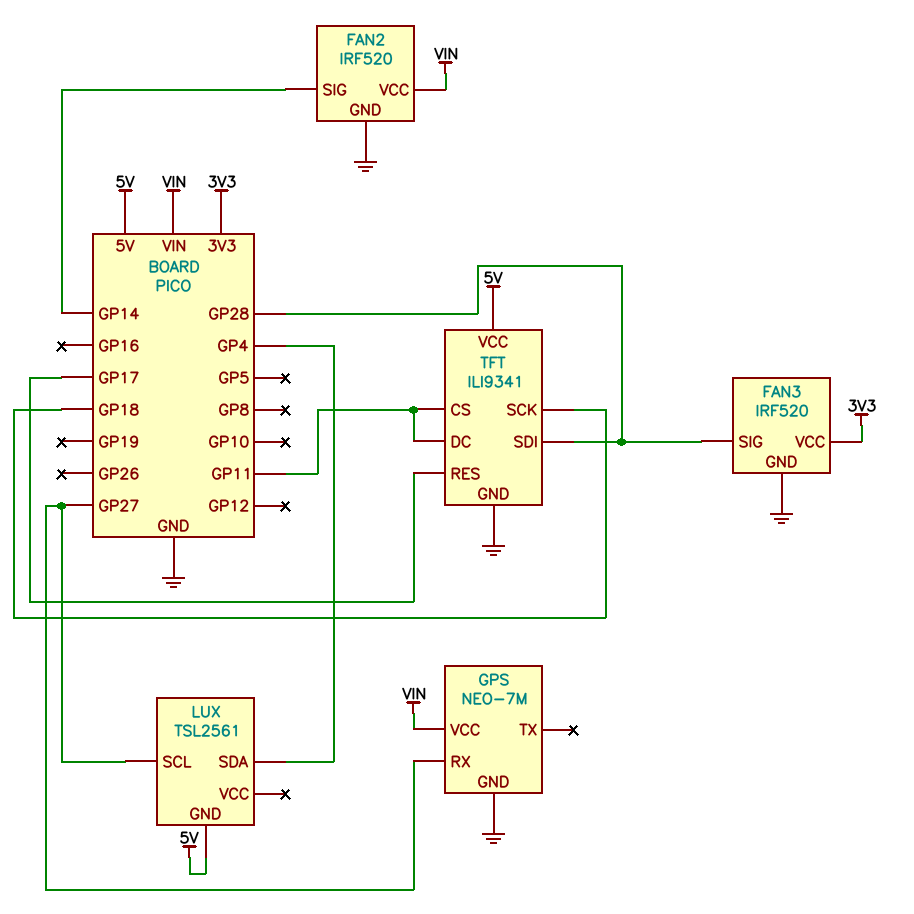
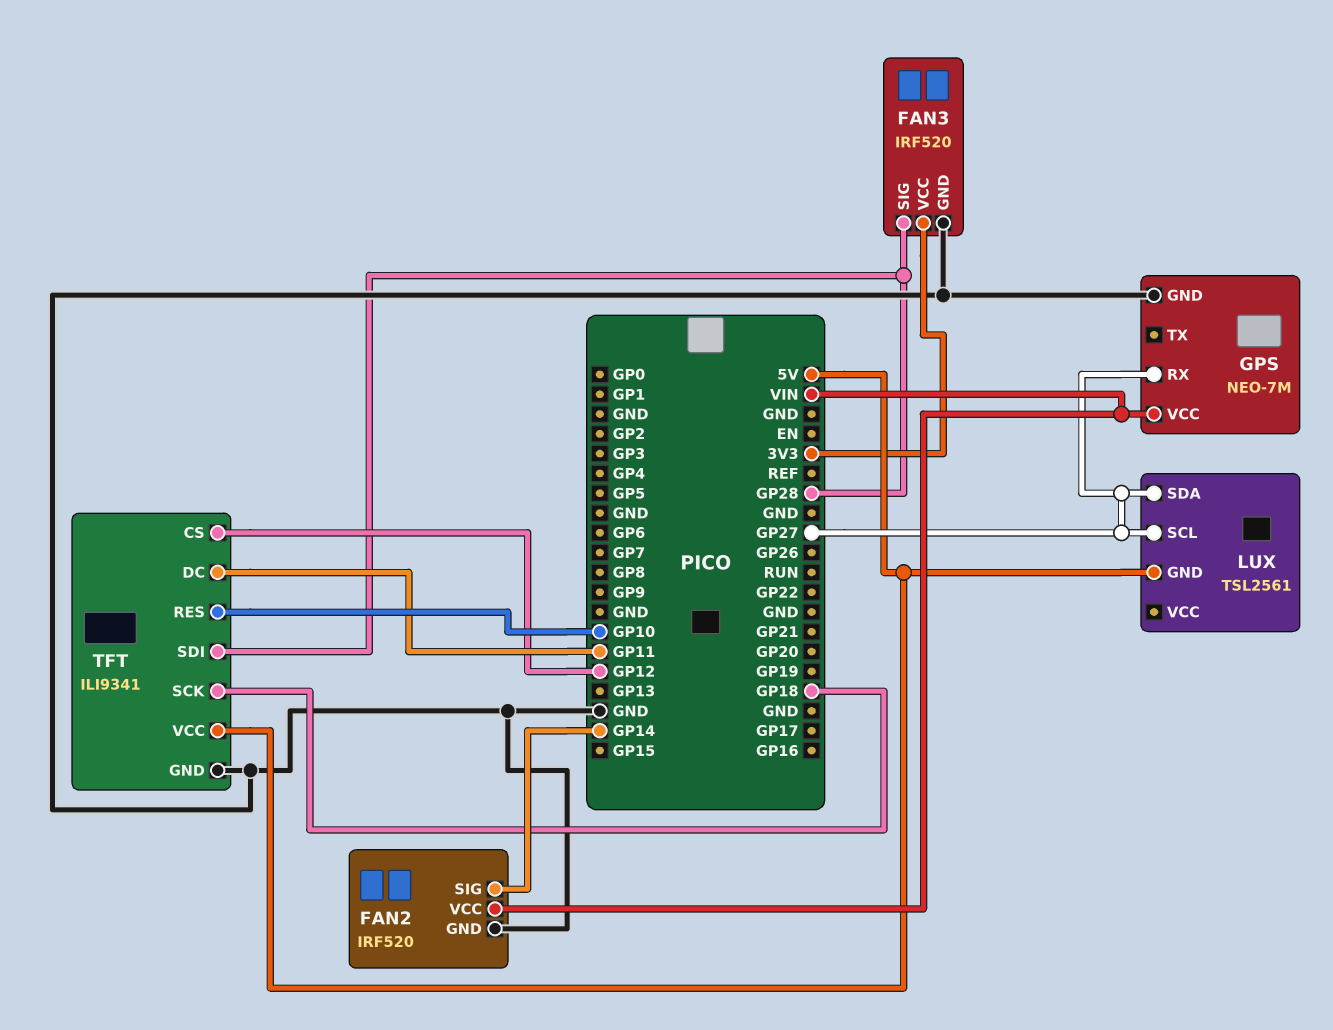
LUX pin SDA: GP4 -> GP27
TFT pin CS: GP11 -> GP12
TFT pin RES: GP17 -> GP10

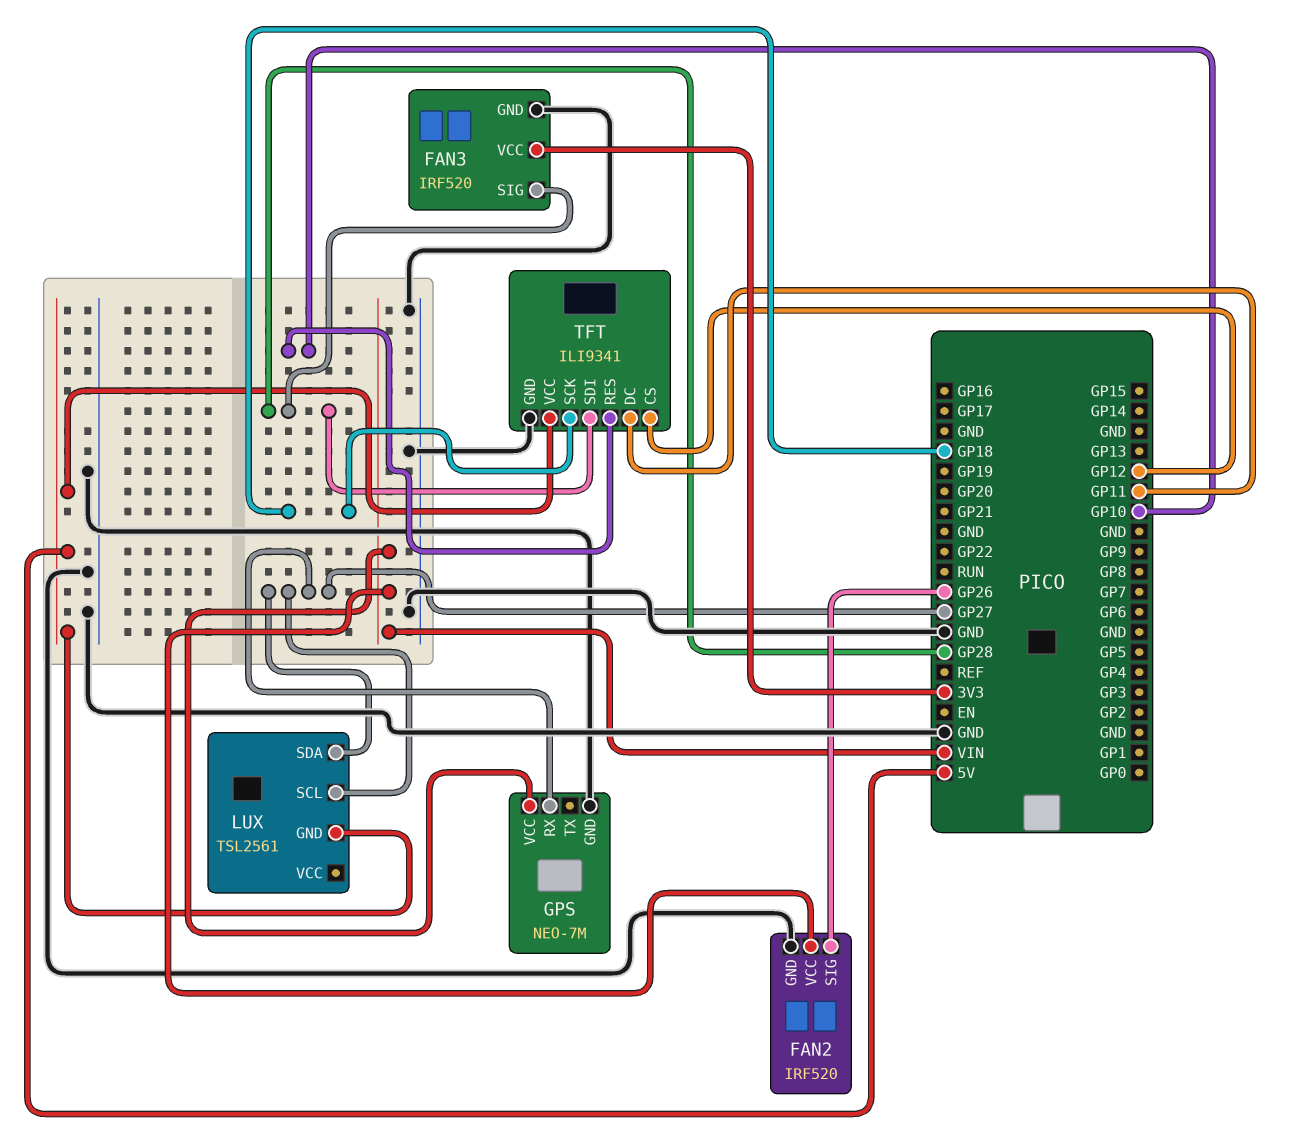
FAN2 pin SIG: GP14 -> GP26

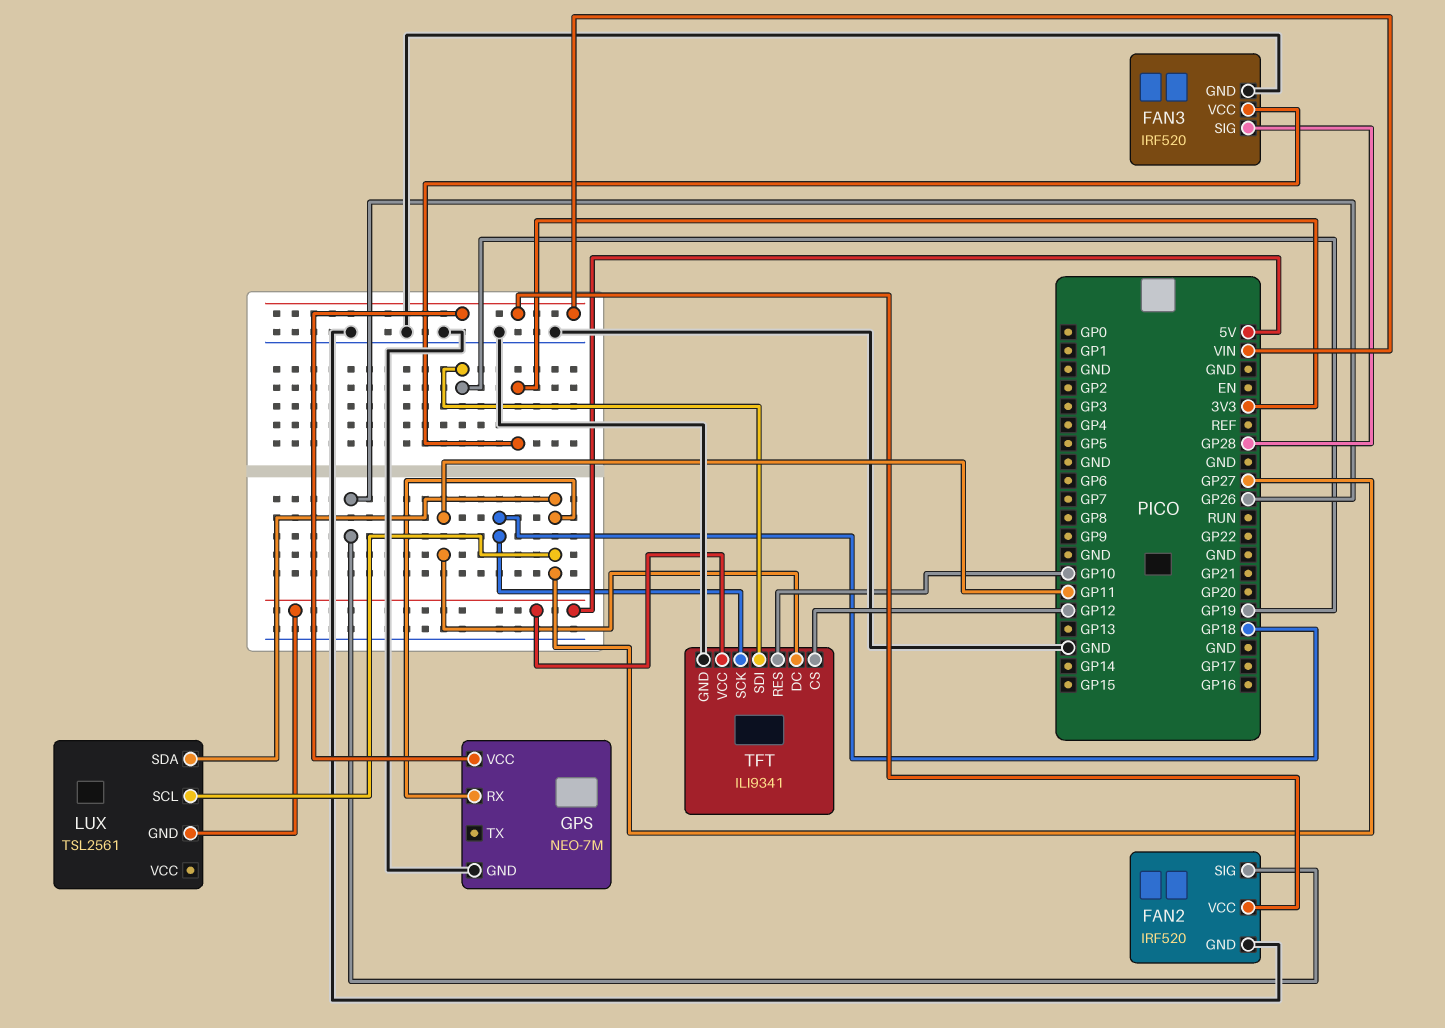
TFT pin SDI: GP28 -> GP19

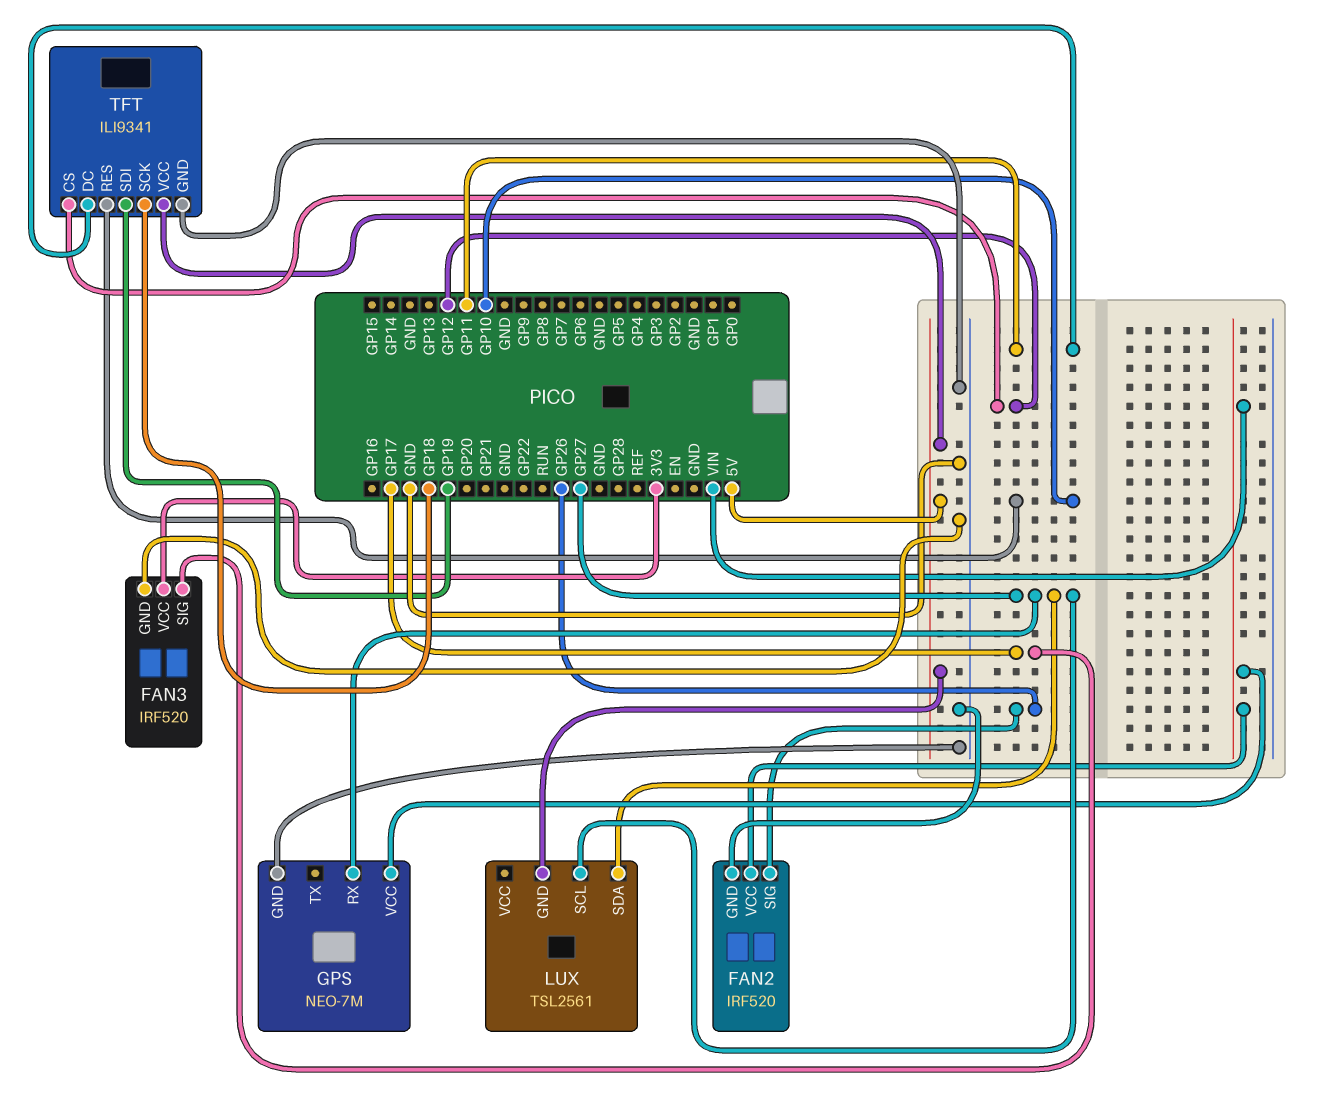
FAN3 pin SIG: GP28 -> GP17

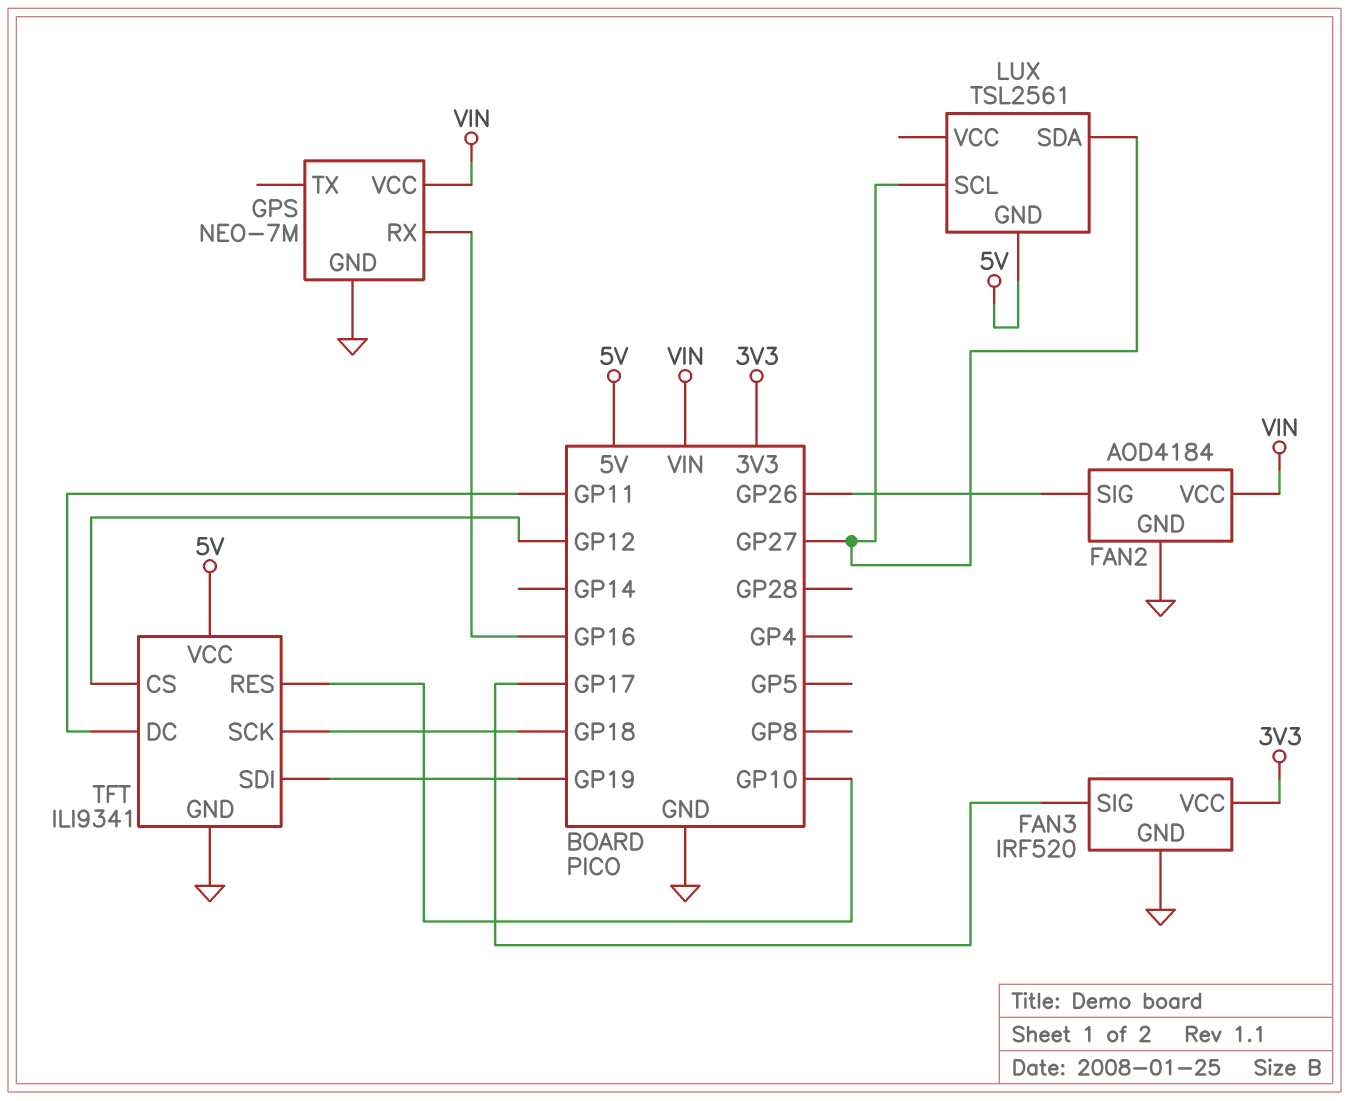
FAN2: IRF520 -> AOD4184
GPS pin RX: GP27 -> GP16

